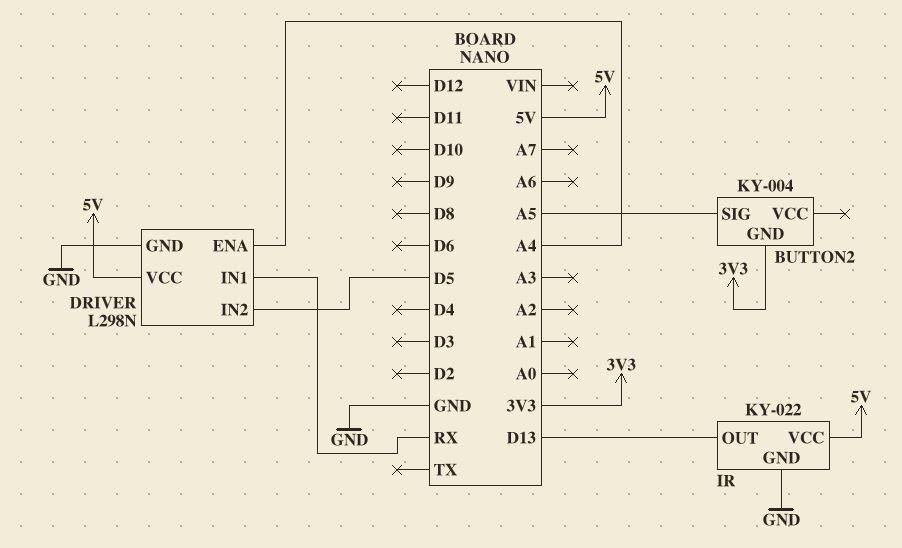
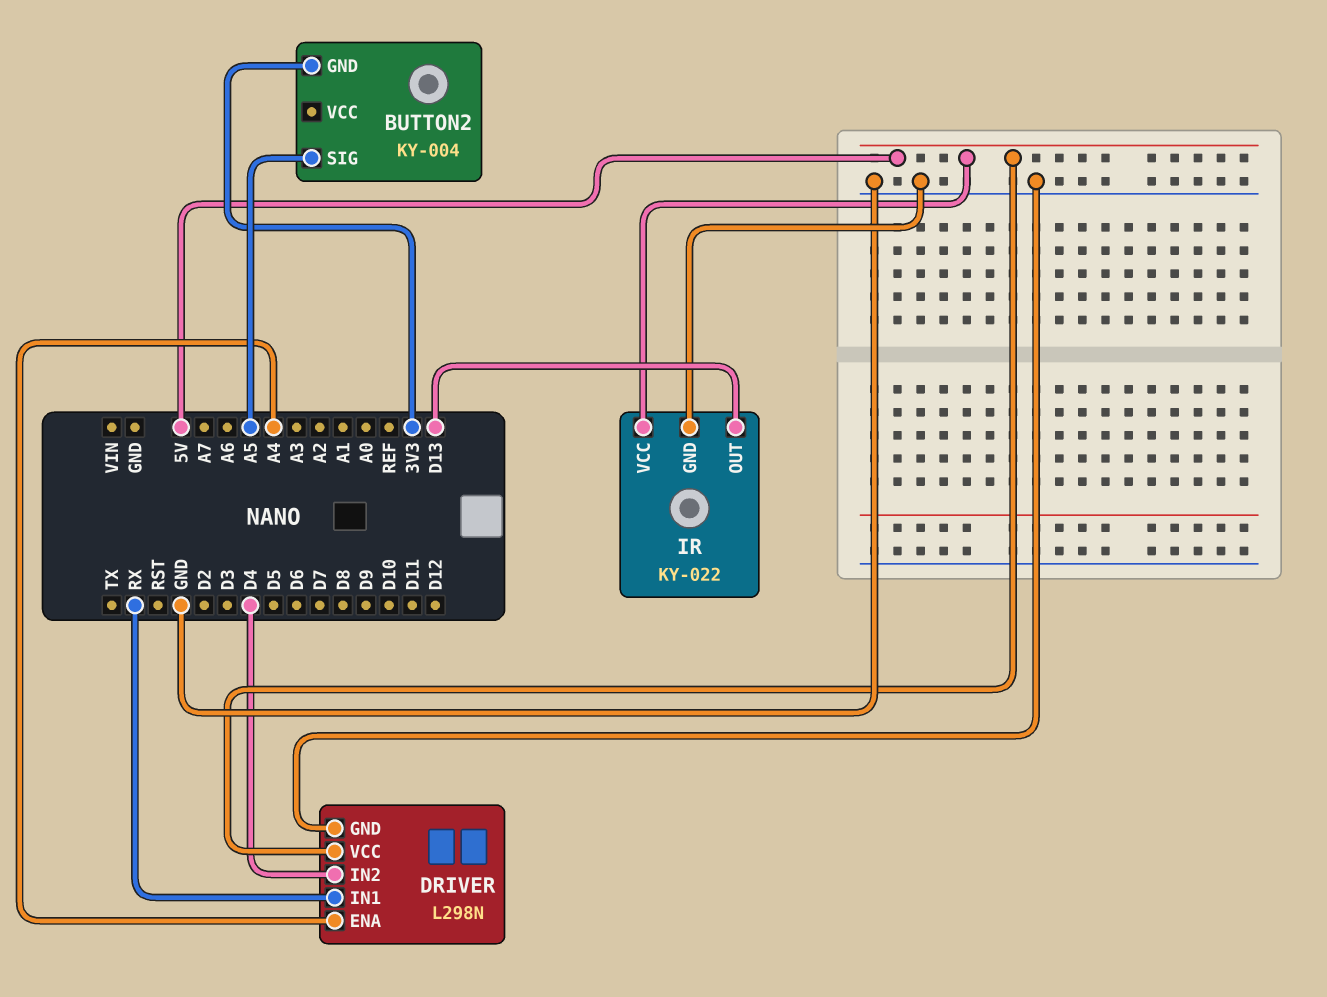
DRIVER pin IN2: D5 -> D4

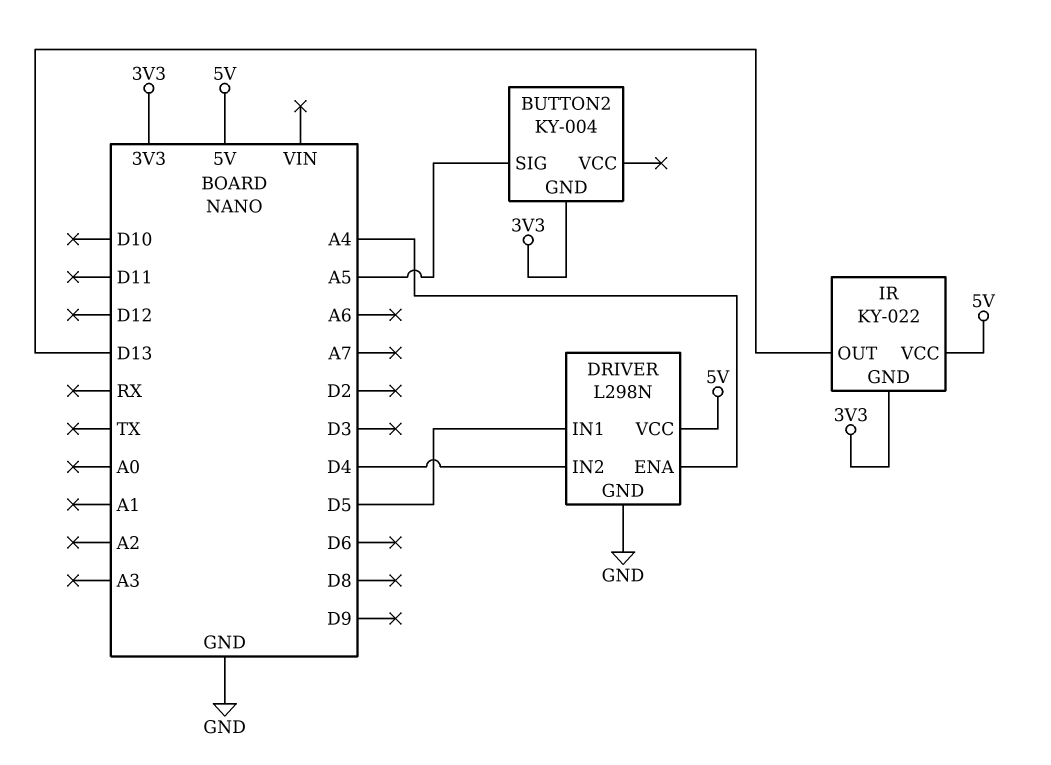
DRIVER pin IN1: RX -> D5
IR pin GND: GND -> 3V3

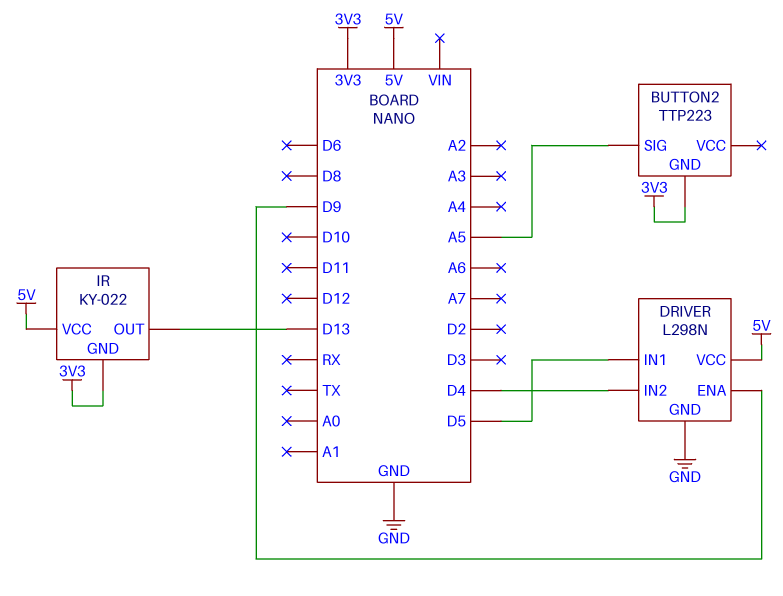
BUTTON2: KY-004 -> TTP223
DRIVER pin ENA: A4 -> D9

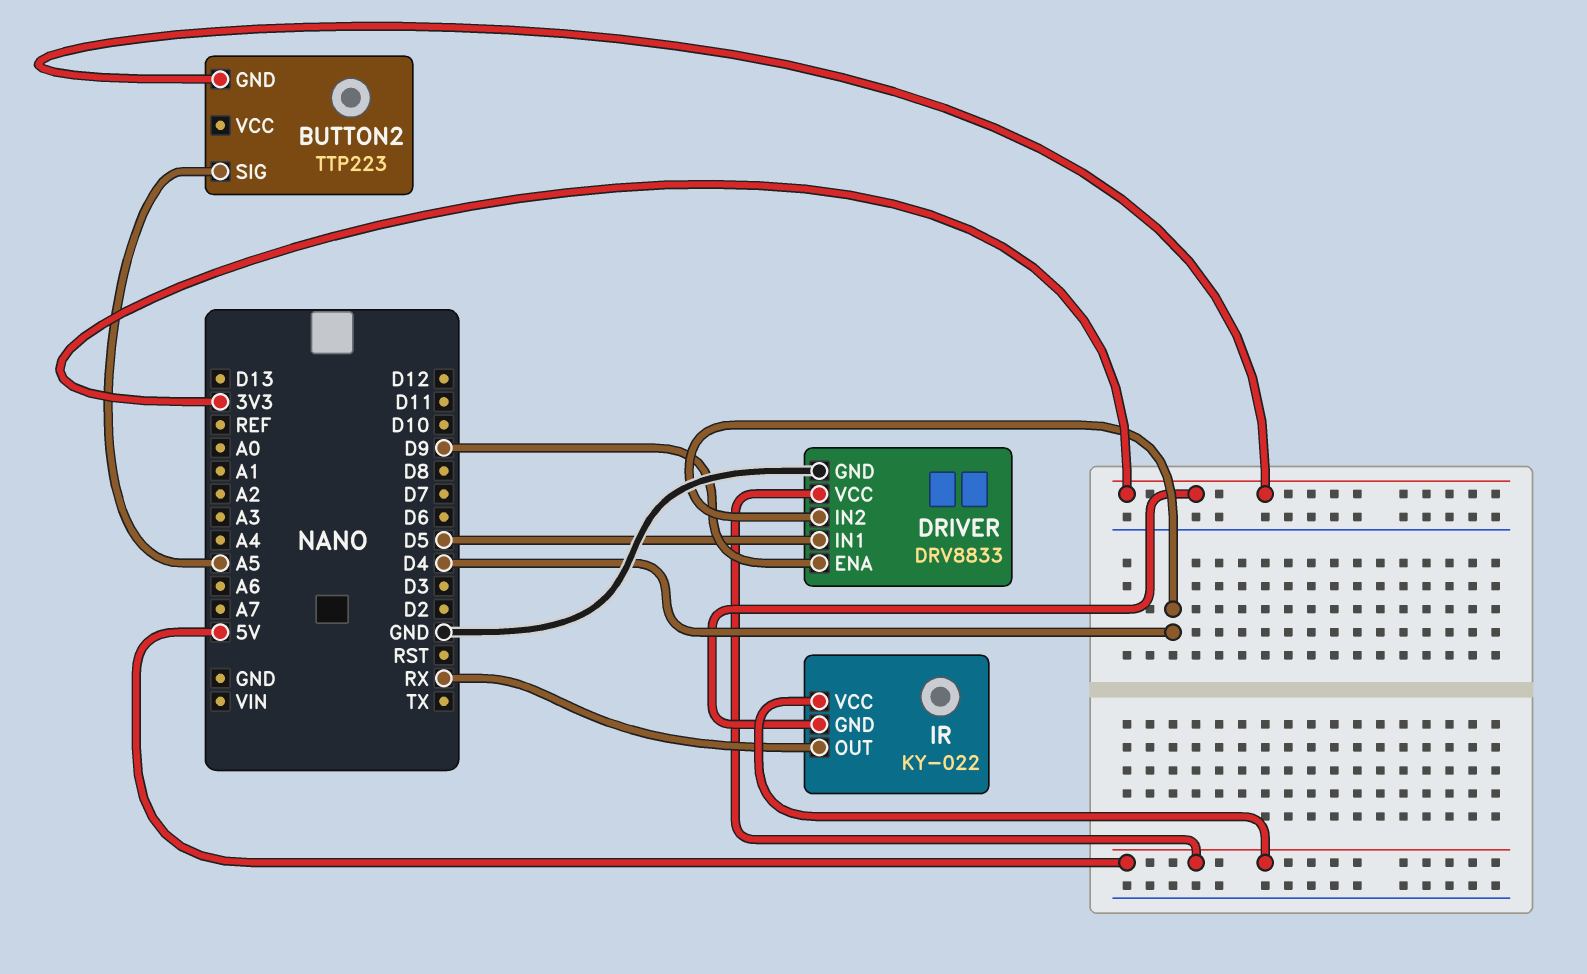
DRIVER: L298N -> DRV8833
IR pin OUT: D13 -> RX

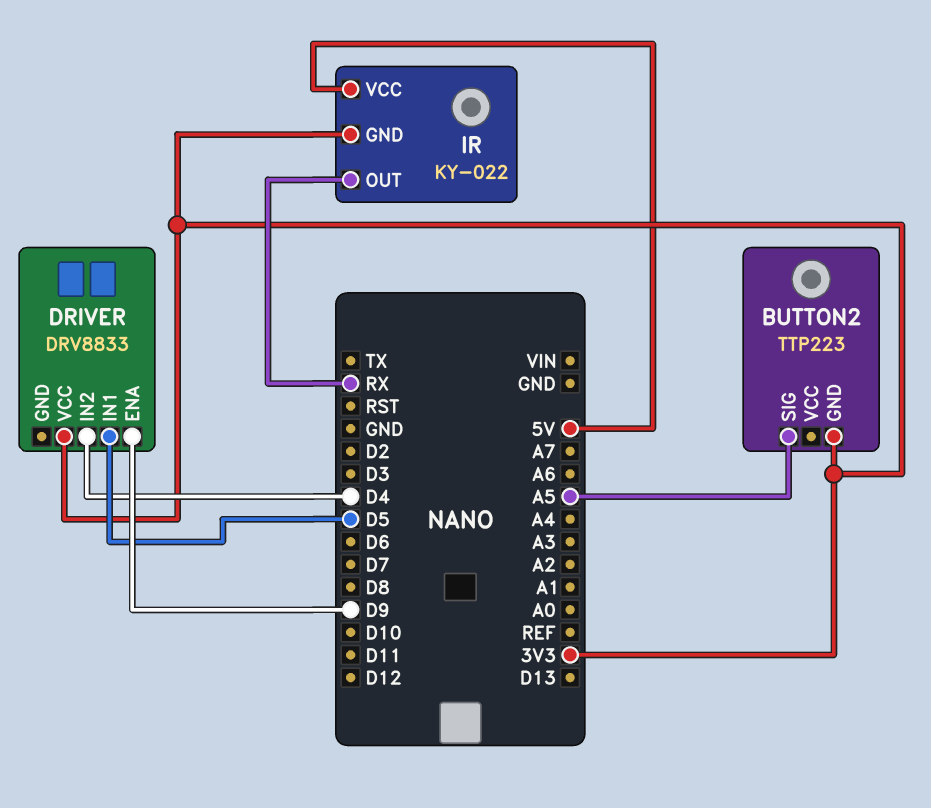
DRIVER pin GND: GND -> none
DRIVER pin VCC: 5V -> 3V3

